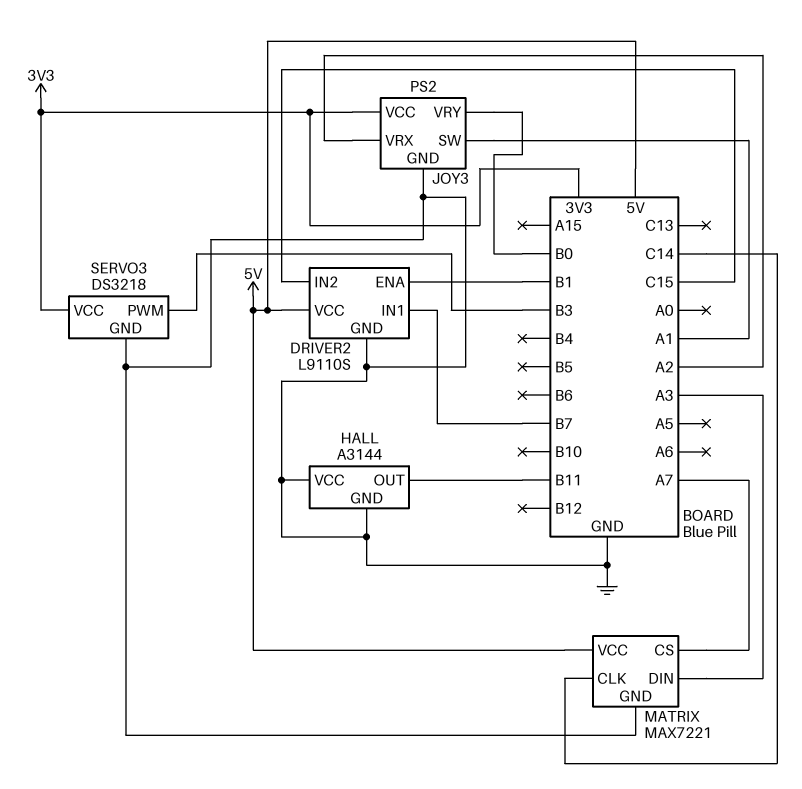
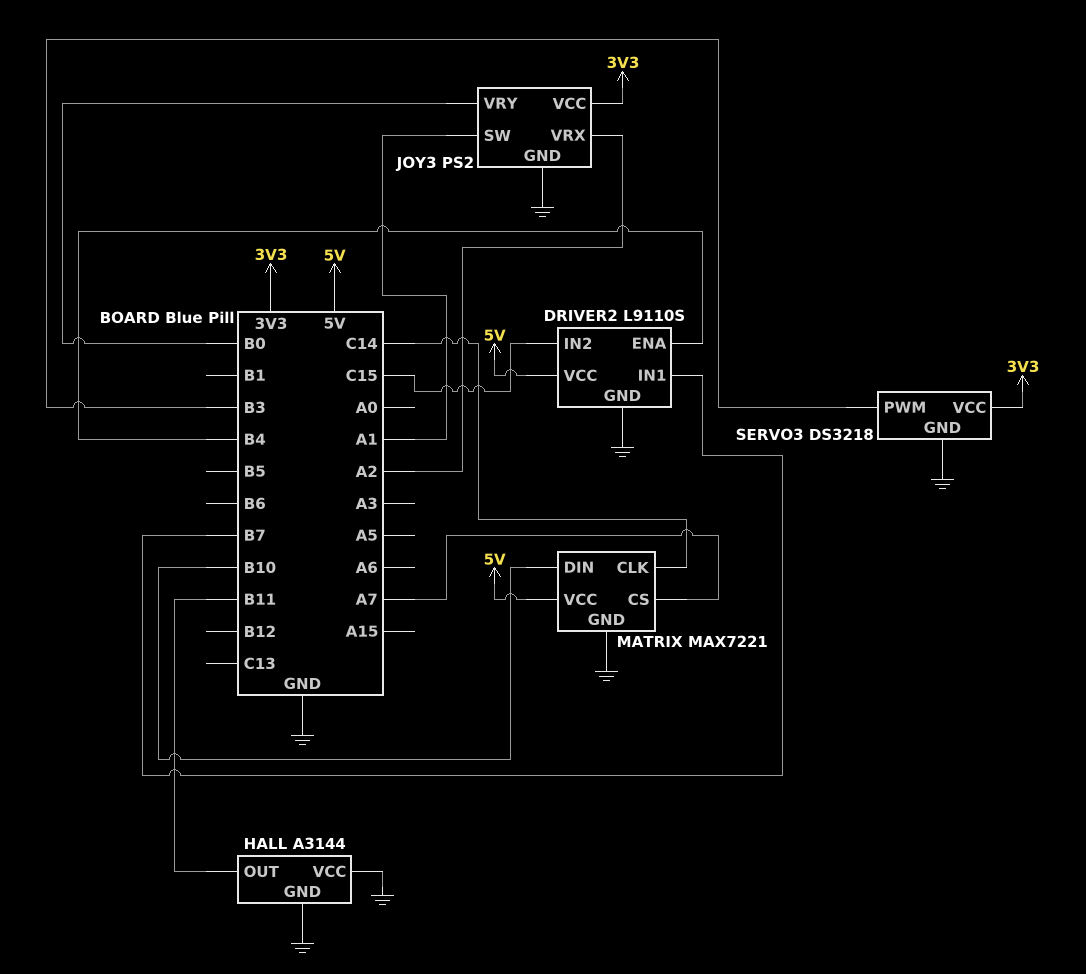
DRIVER2 pin ENA: B1 -> B4
MATRIX pin DIN: A3 -> B10

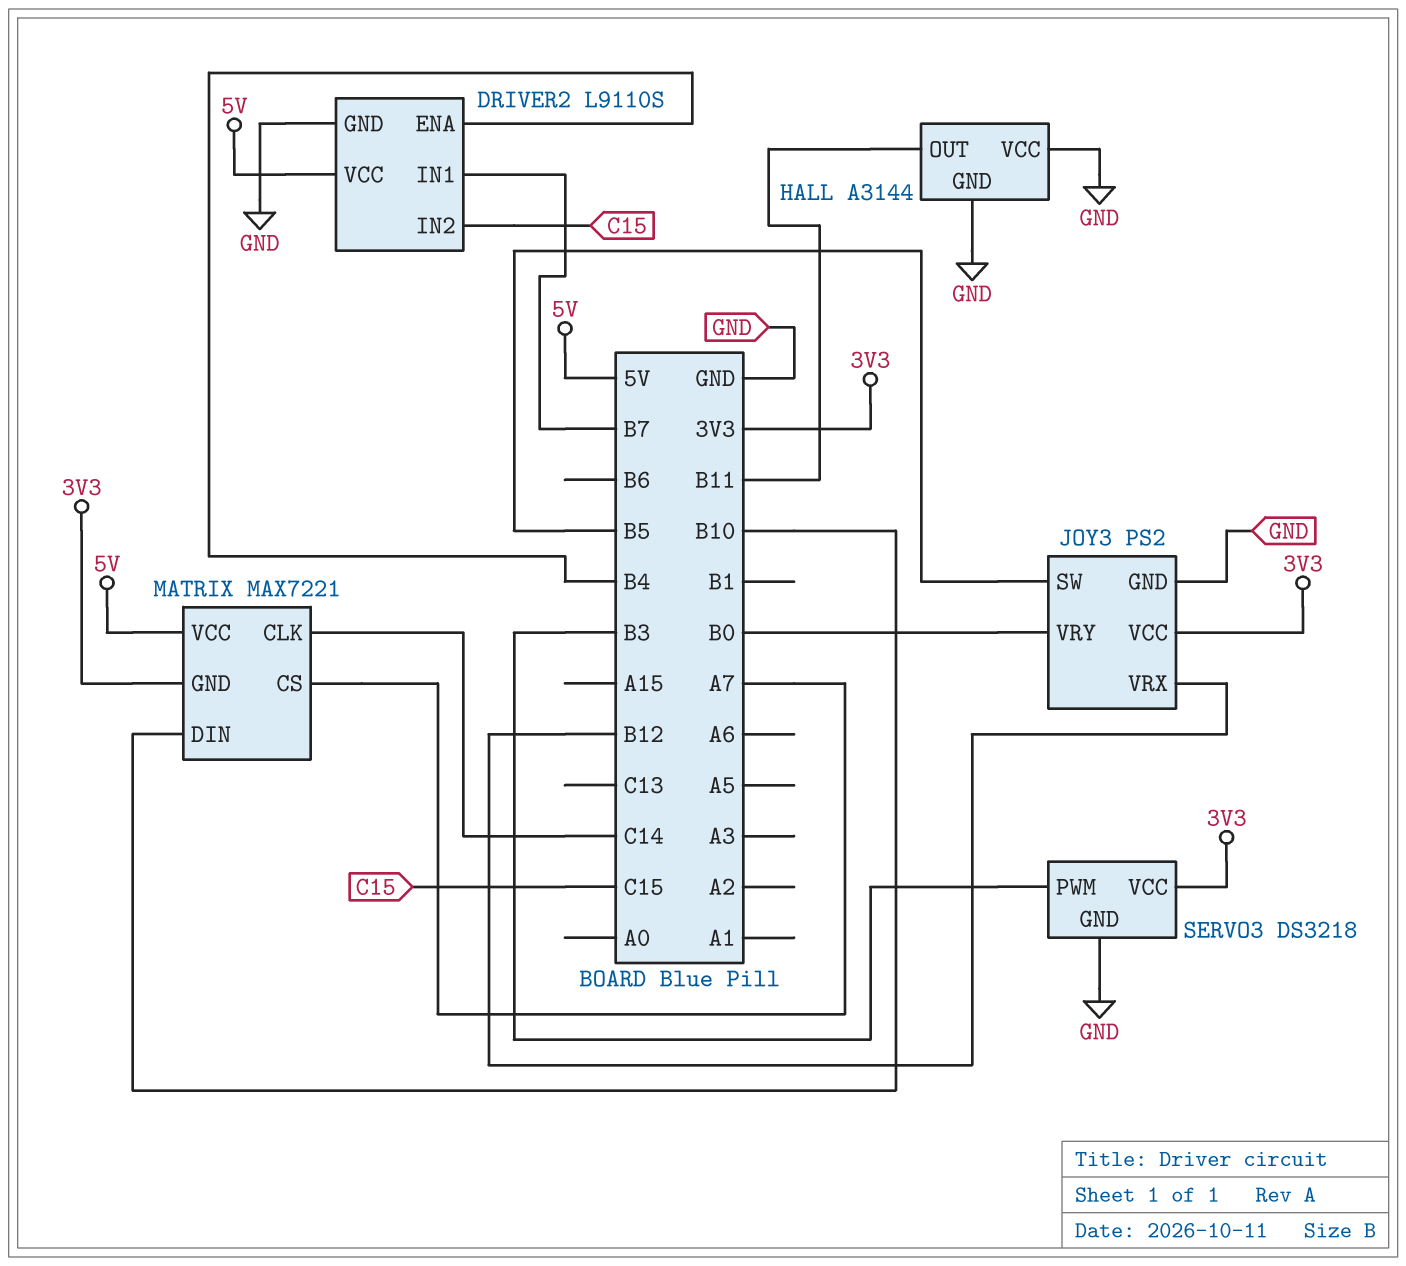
JOY3 pin SW: A1 -> B5
JOY3 pin VRX: A2 -> B12
MATRIX pin GND: GND -> 3V3

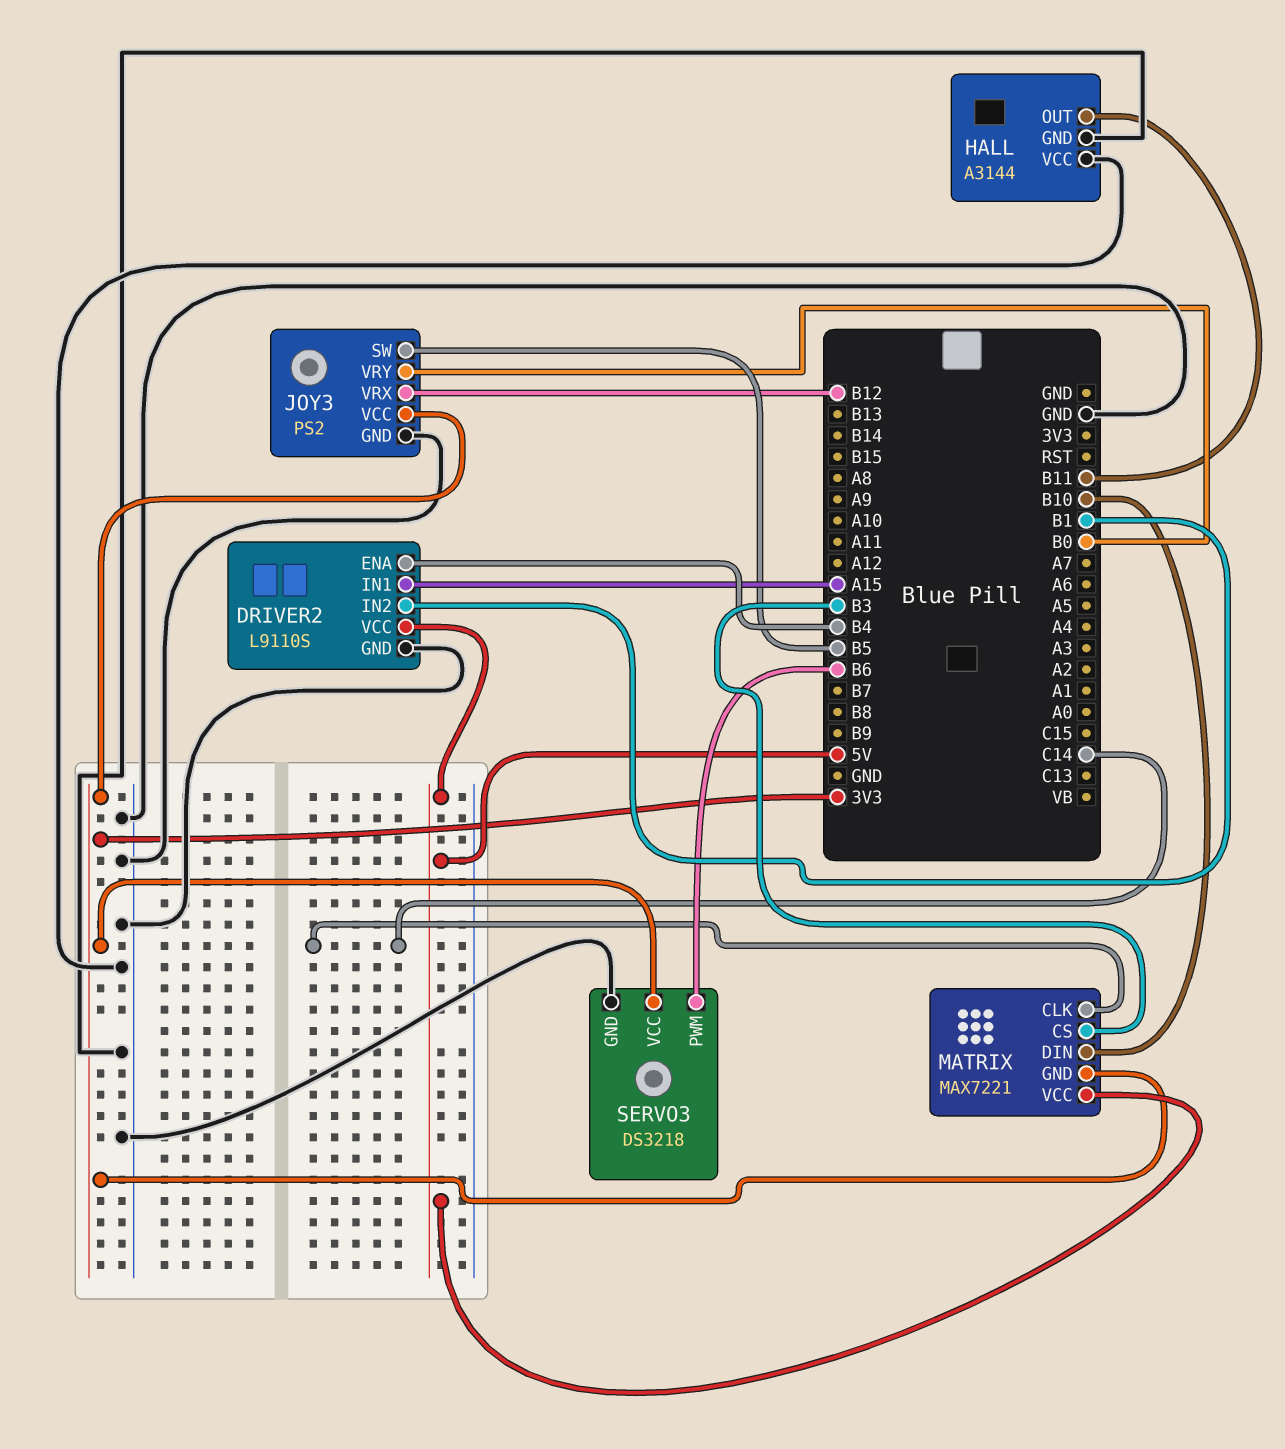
DRIVER2 pin IN1: B7 -> A15
DRIVER2 pin IN2: C15 -> B1
MATRIX pin CS: A7 -> B3
SERVO3 pin PWM: B3 -> B6

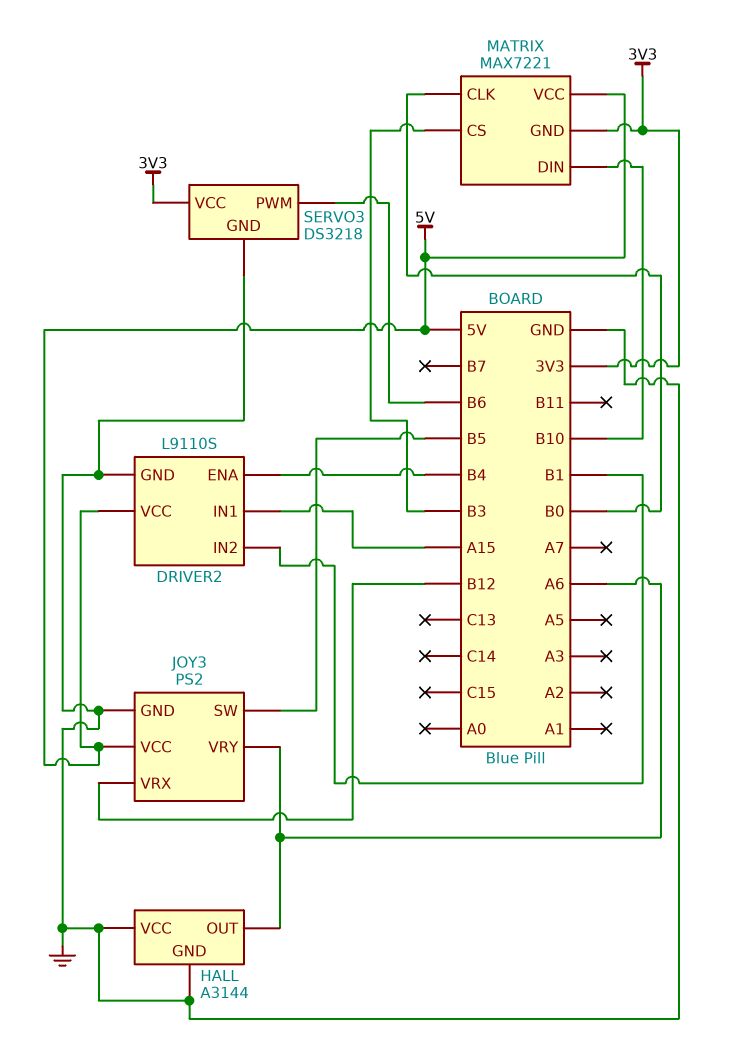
HALL pin OUT: B11 -> A6
JOY3 pin VCC: 3V3 -> 5V
JOY3 pin VRY: B0 -> A6
MATRIX pin CLK: C14 -> B0

